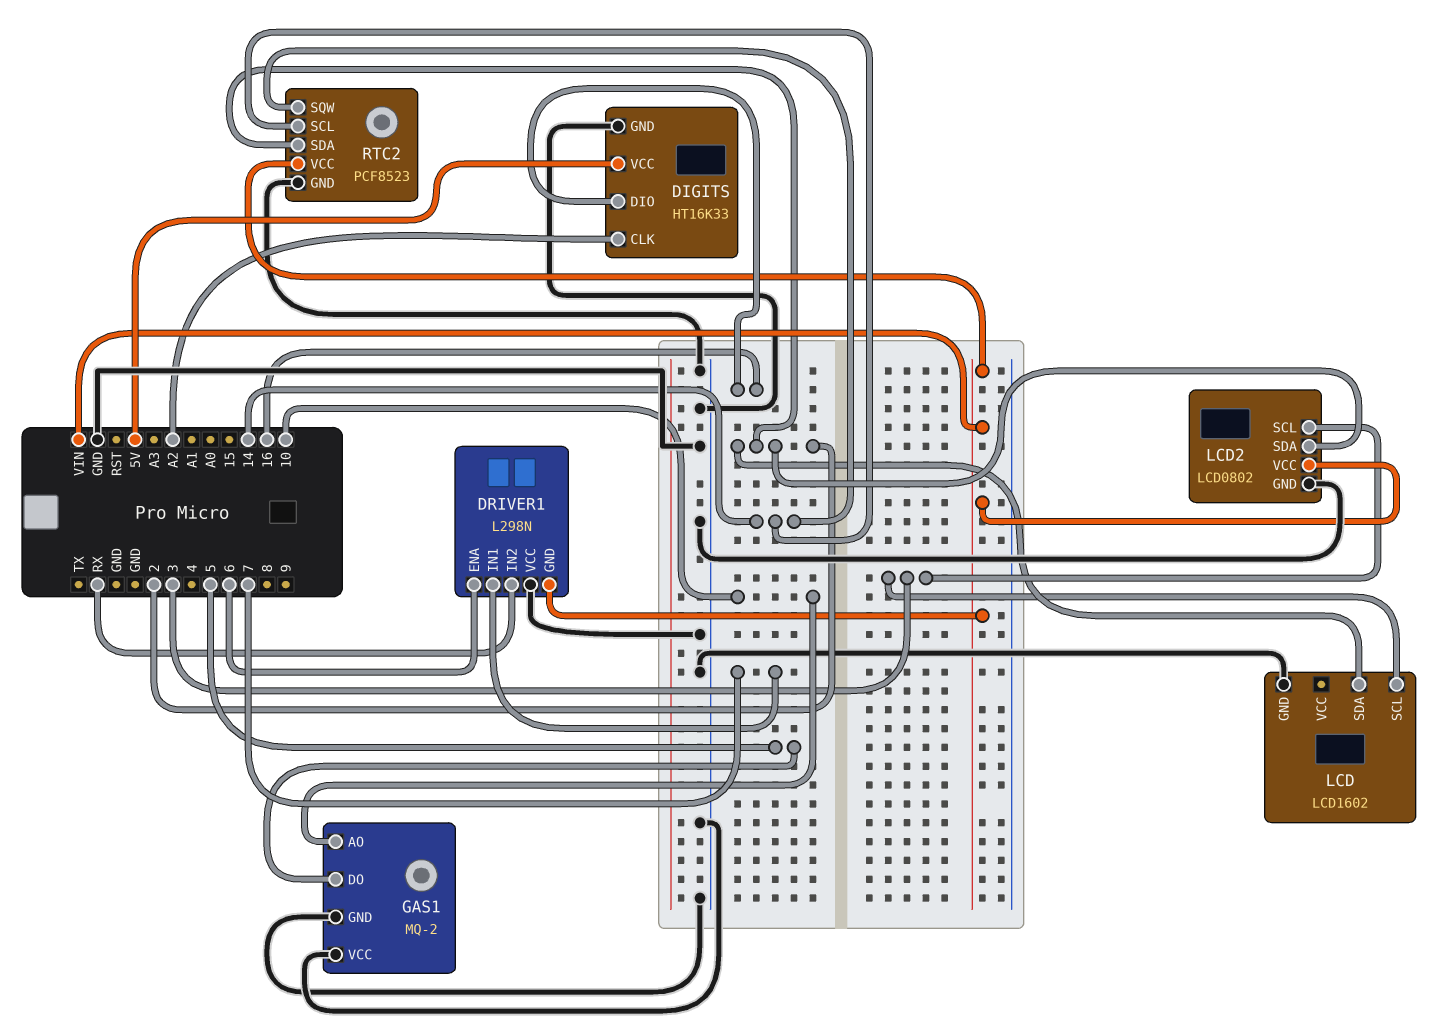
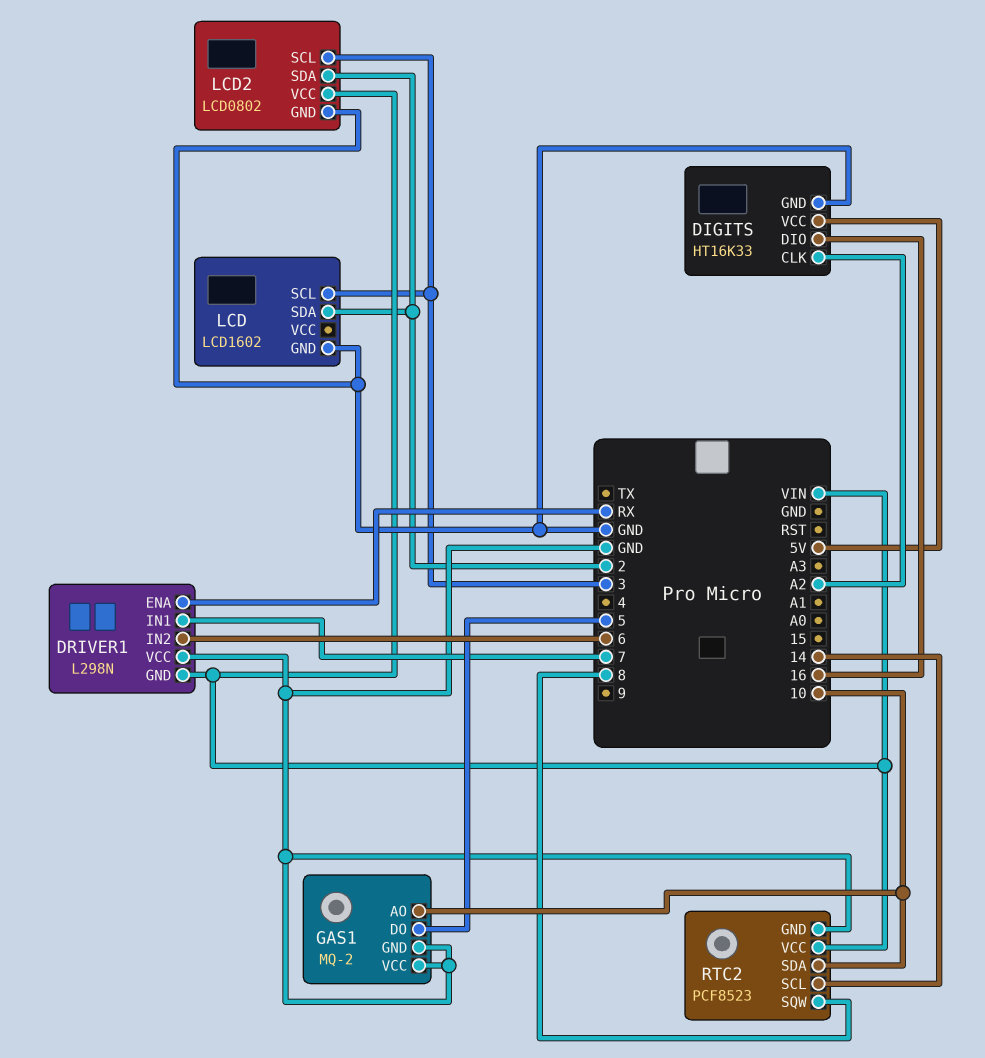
DRIVER1 pin ENA: 6 -> RX
DRIVER1 pin IN2: RX -> 6
RTC2 pin SDA: 2 -> 10
RTC2 pin SQW: 14 -> 8

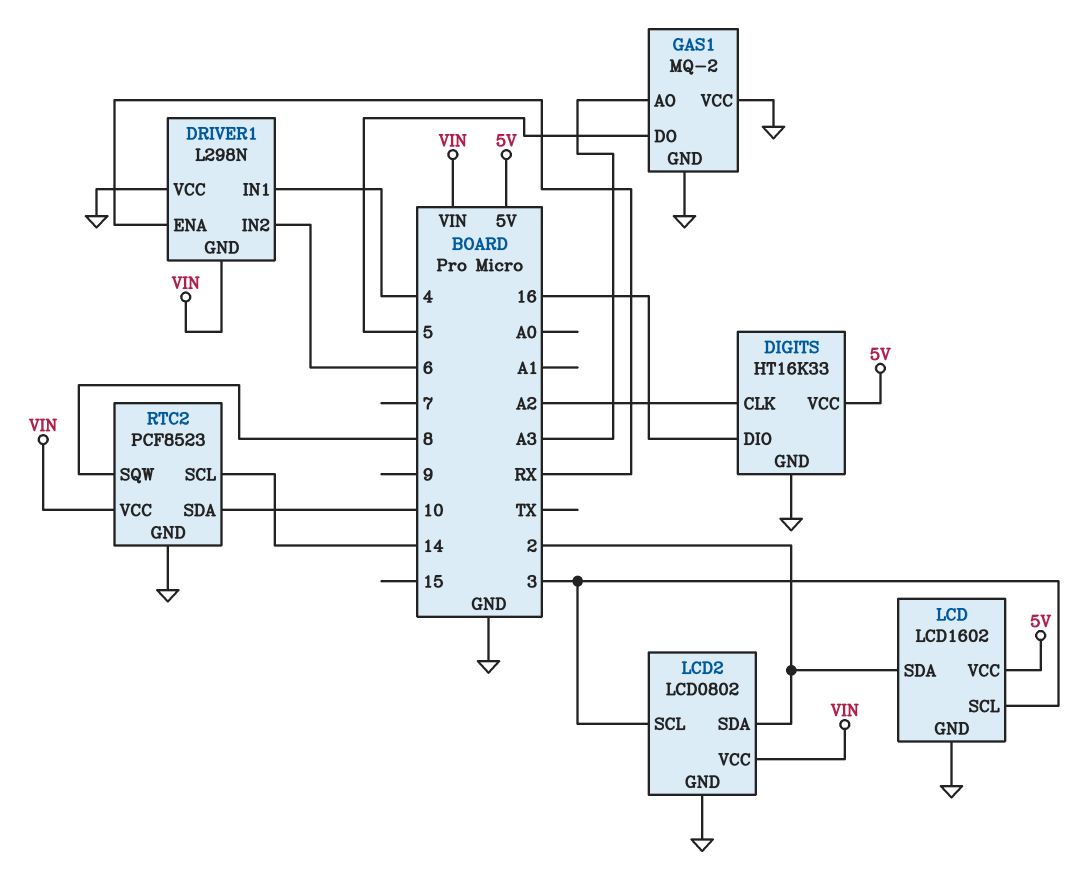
DRIVER1 pin IN1: 7 -> 4
GAS1 pin AO: 10 -> A3
LCD pin VCC: none -> 5V

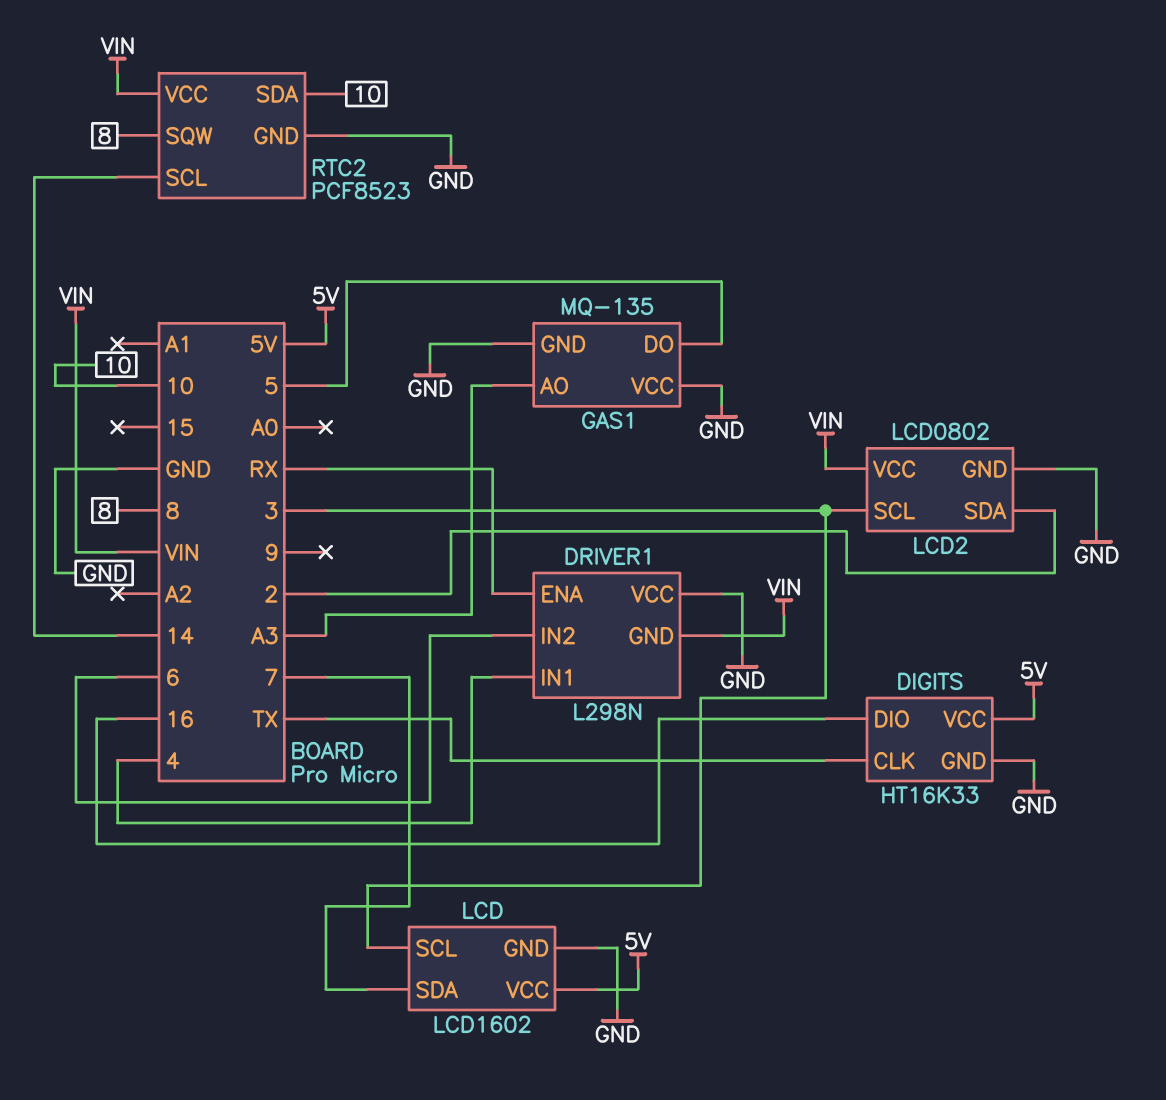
DIGITS pin CLK: A2 -> TX
GAS1: MQ-2 -> MQ-135
LCD pin SDA: 2 -> 7

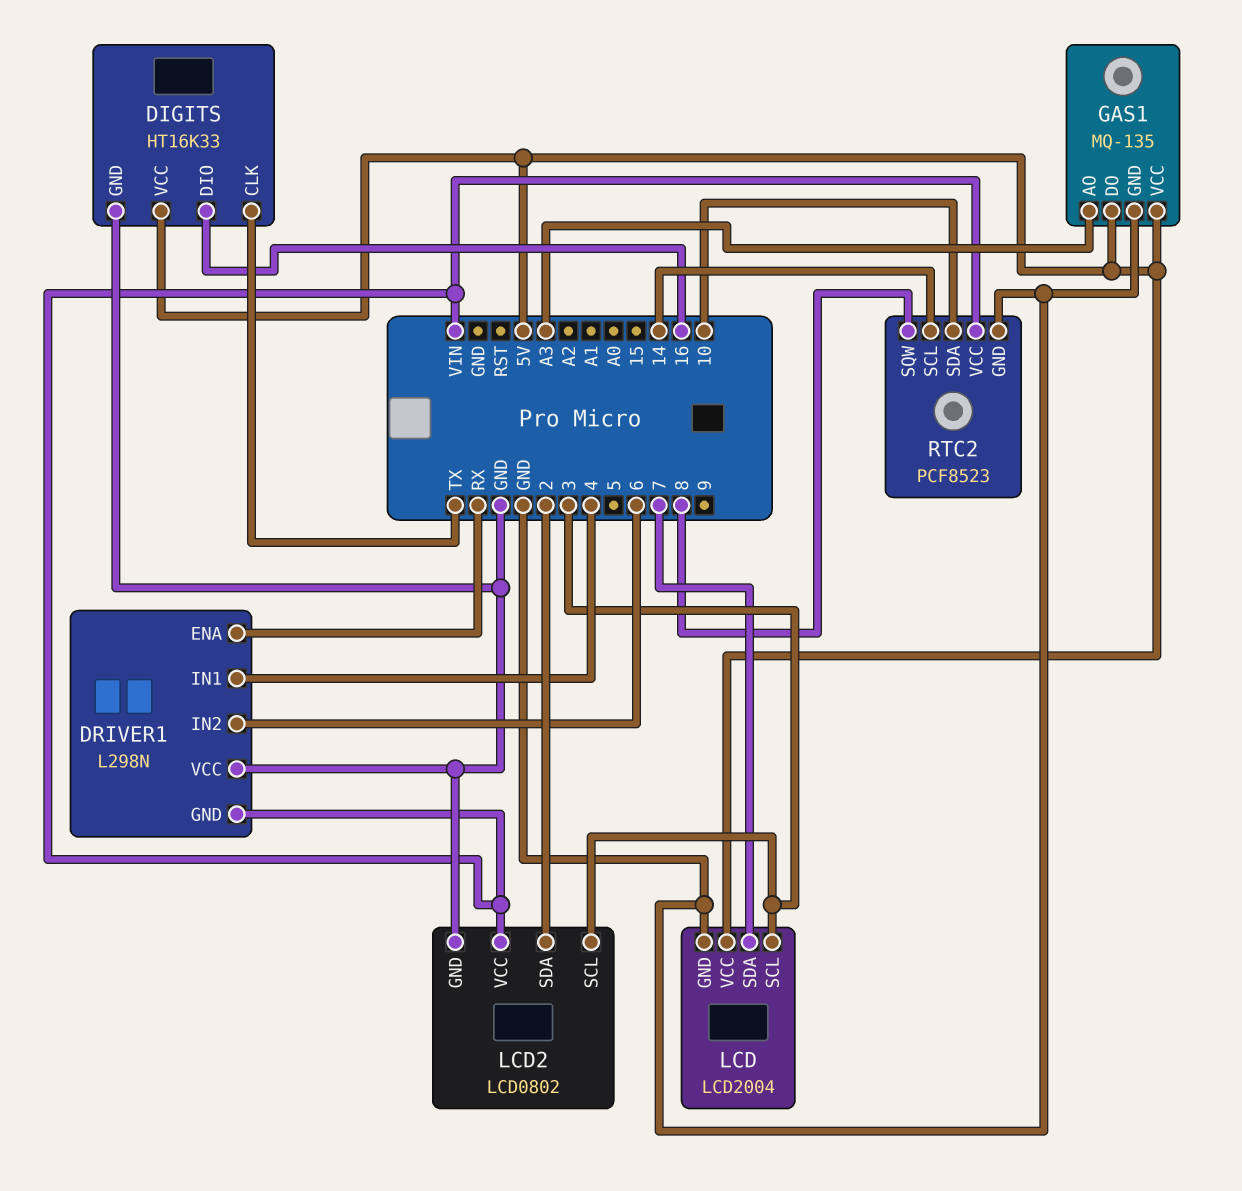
GAS1 pin DO: 5 -> 5V
GAS1 pin VCC: GND -> 5V
LCD: LCD1602 -> LCD2004

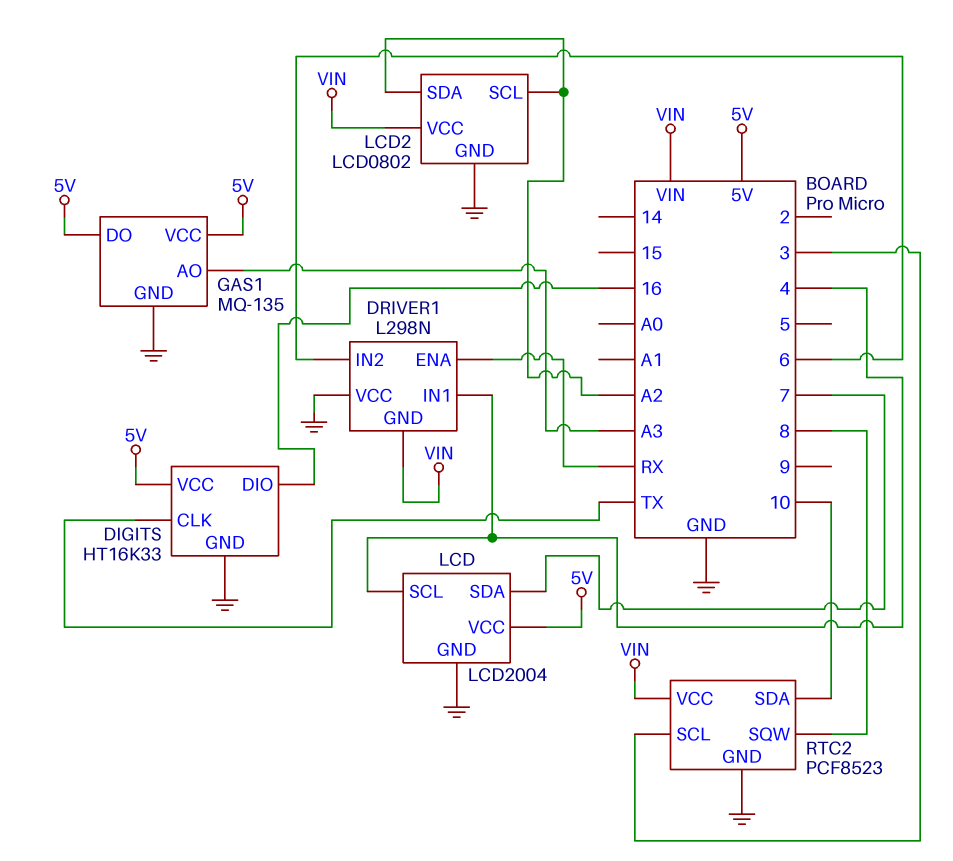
LCD pin SCL: 3 -> 4
LCD2 pin SCL: 3 -> A2
LCD2 pin SDA: 2 -> A2
RTC2 pin SCL: 14 -> 3

